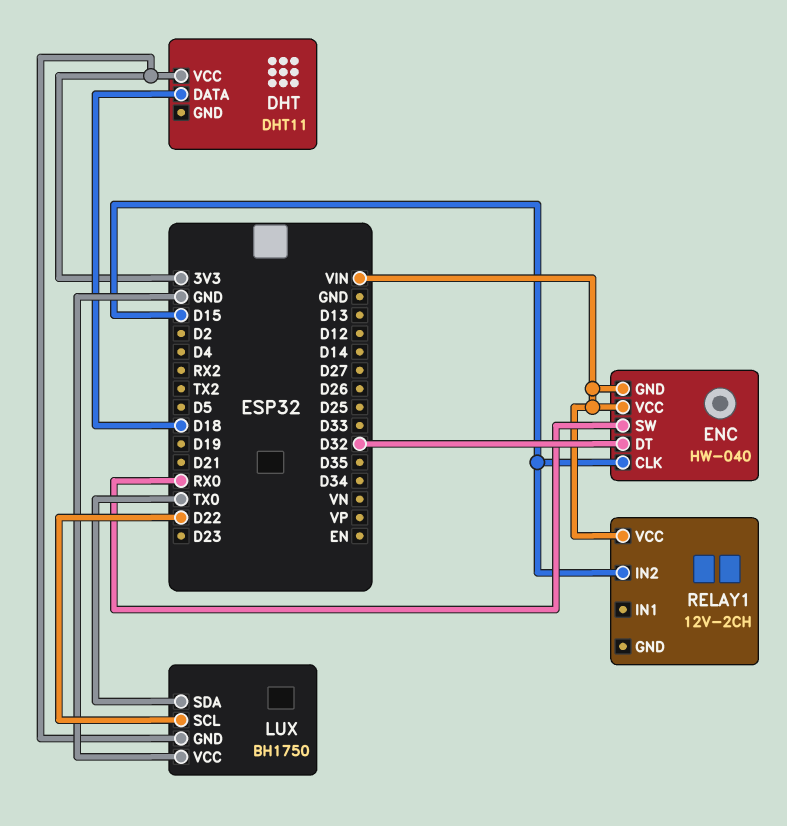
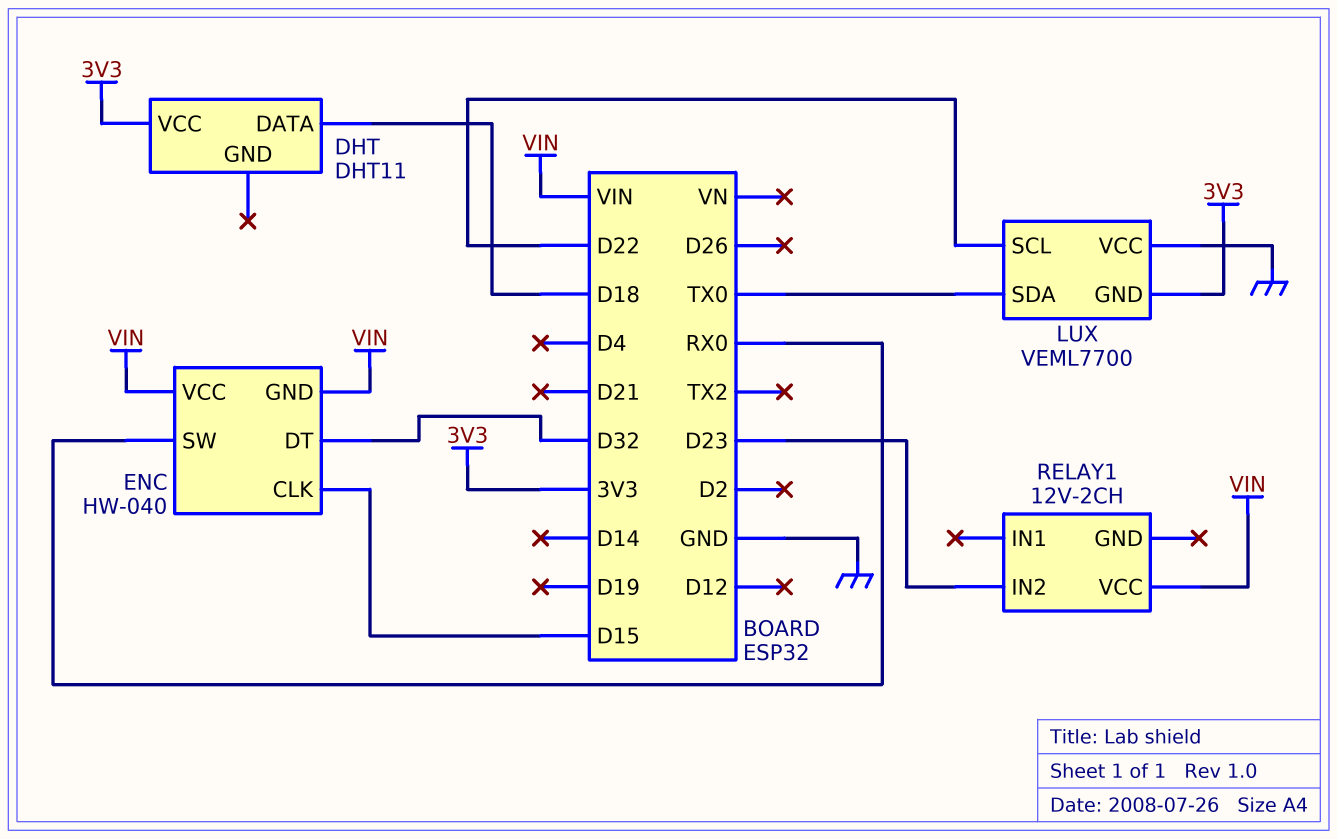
LUX: BH1750 -> VEML7700
RELAY1 pin IN2: D15 -> D23

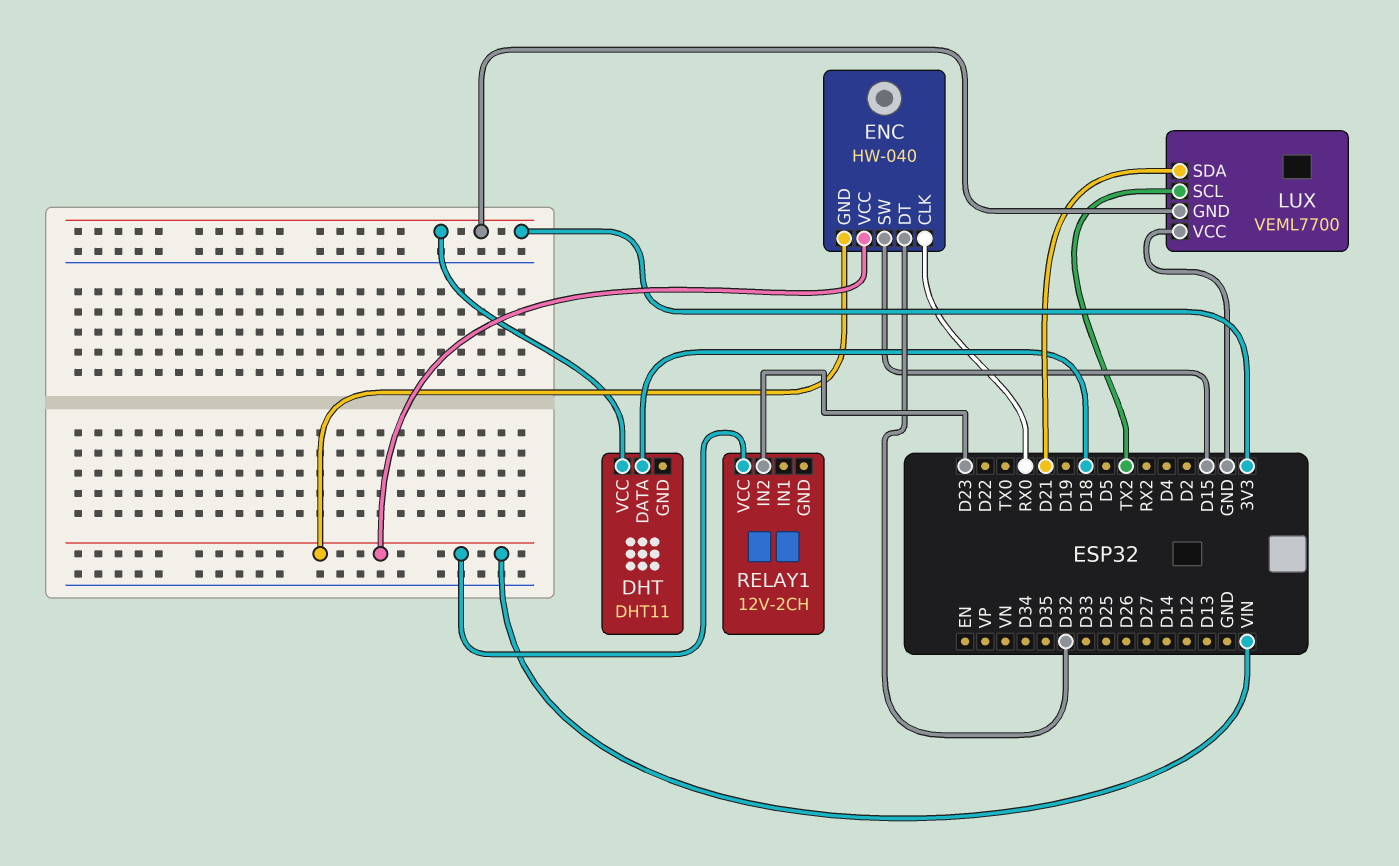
ENC pin CLK: D15 -> RX0
ENC pin SW: RX0 -> D15
LUX pin SCL: D22 -> TX2
LUX pin SDA: TX0 -> D21

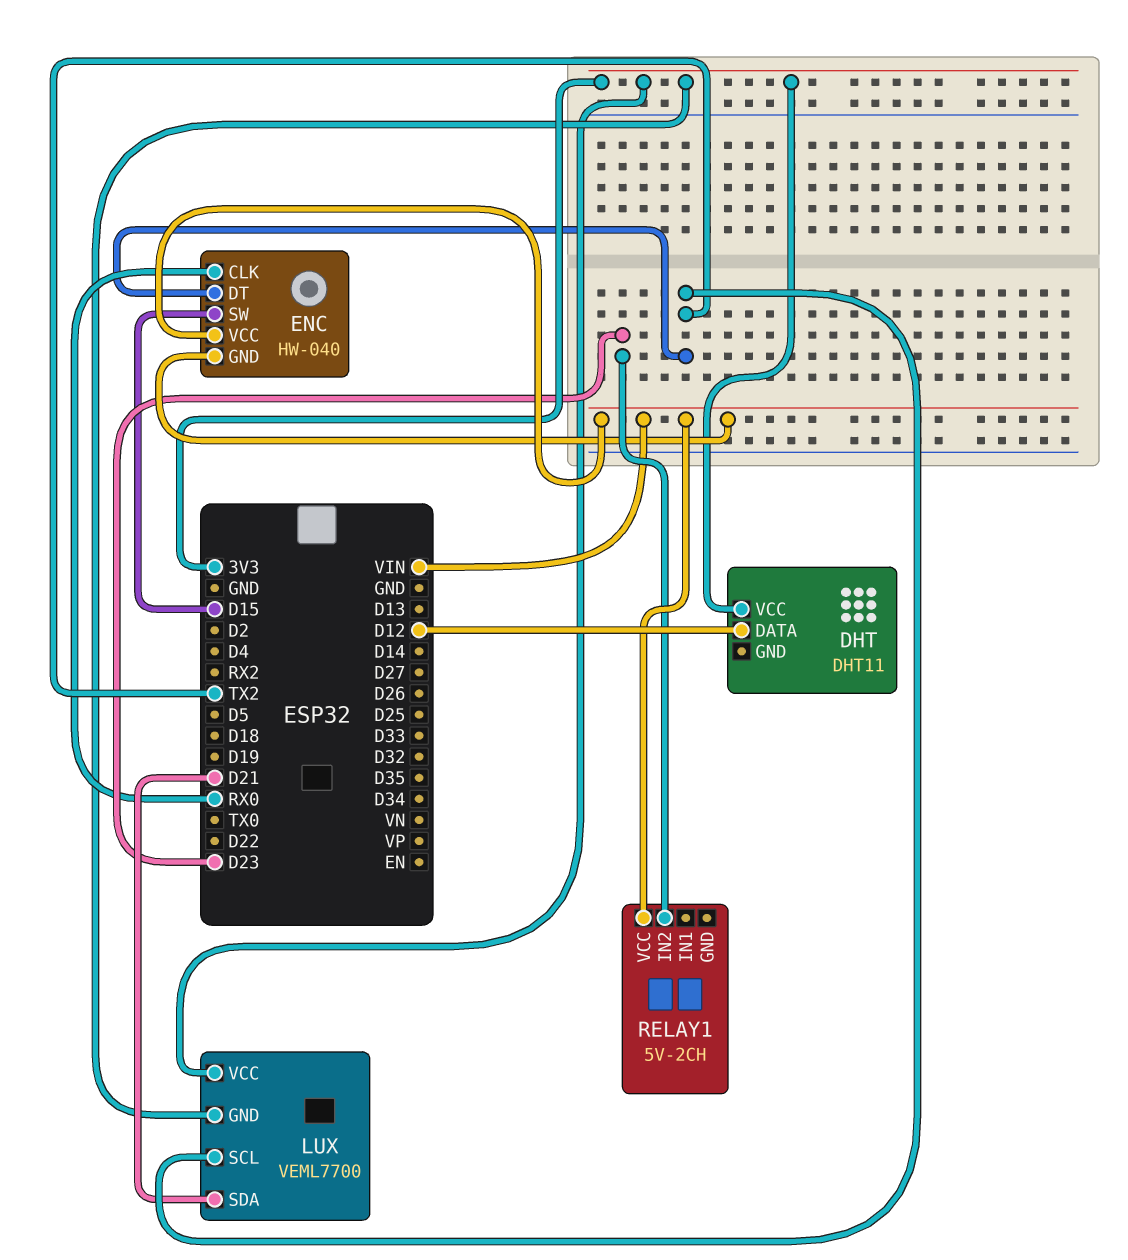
DHT pin DATA: D18 -> D12
ENC pin DT: D32 -> TX2
LUX pin VCC: GND -> 3V3
RELAY1: 12V-2CH -> 5V-2CH

